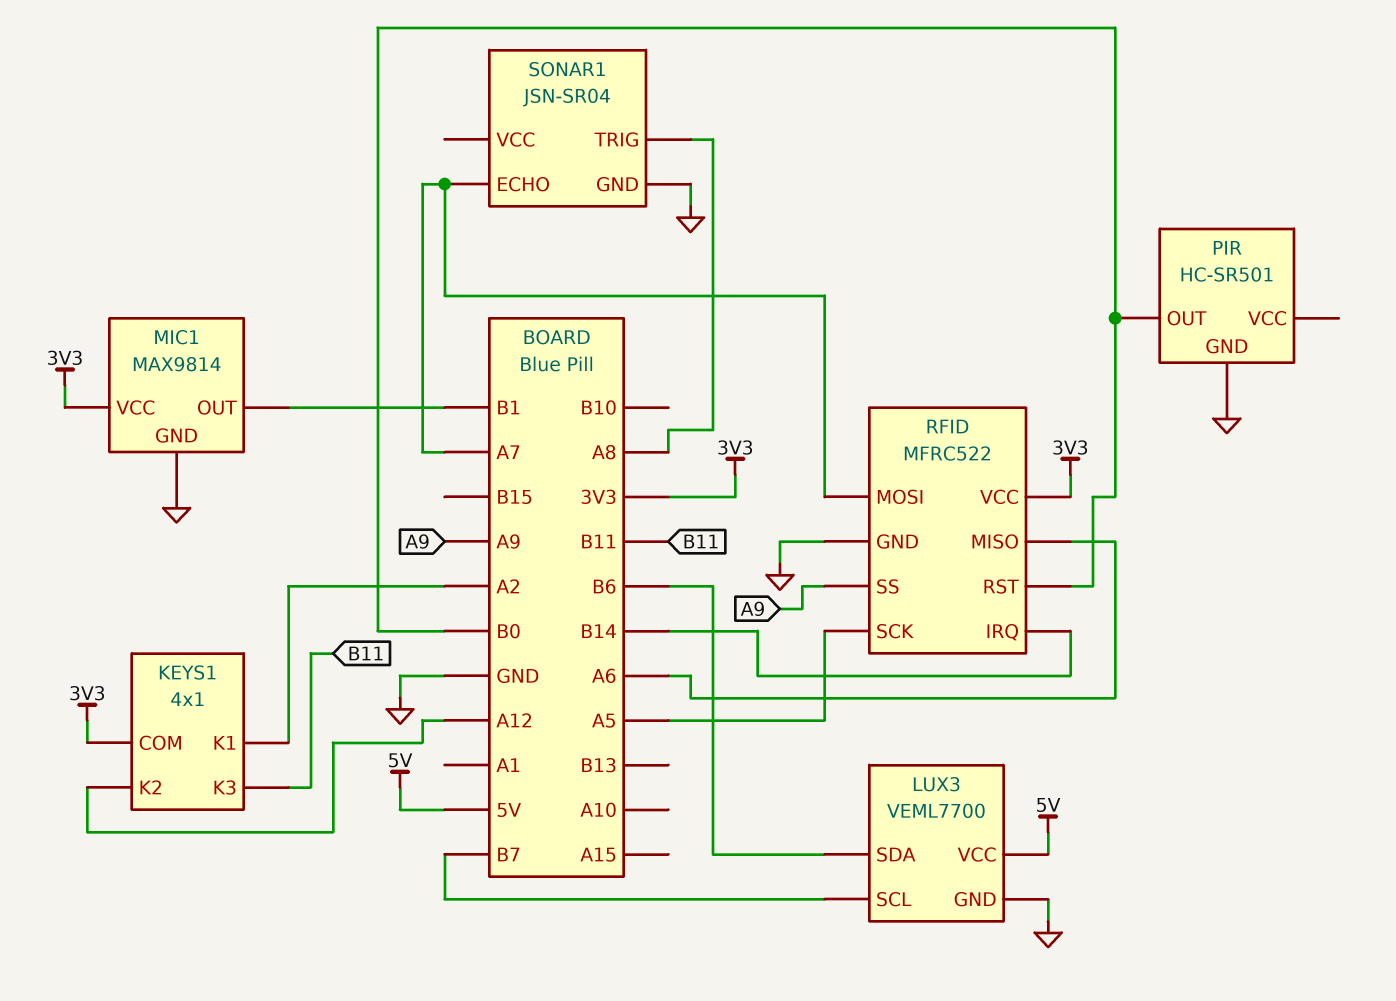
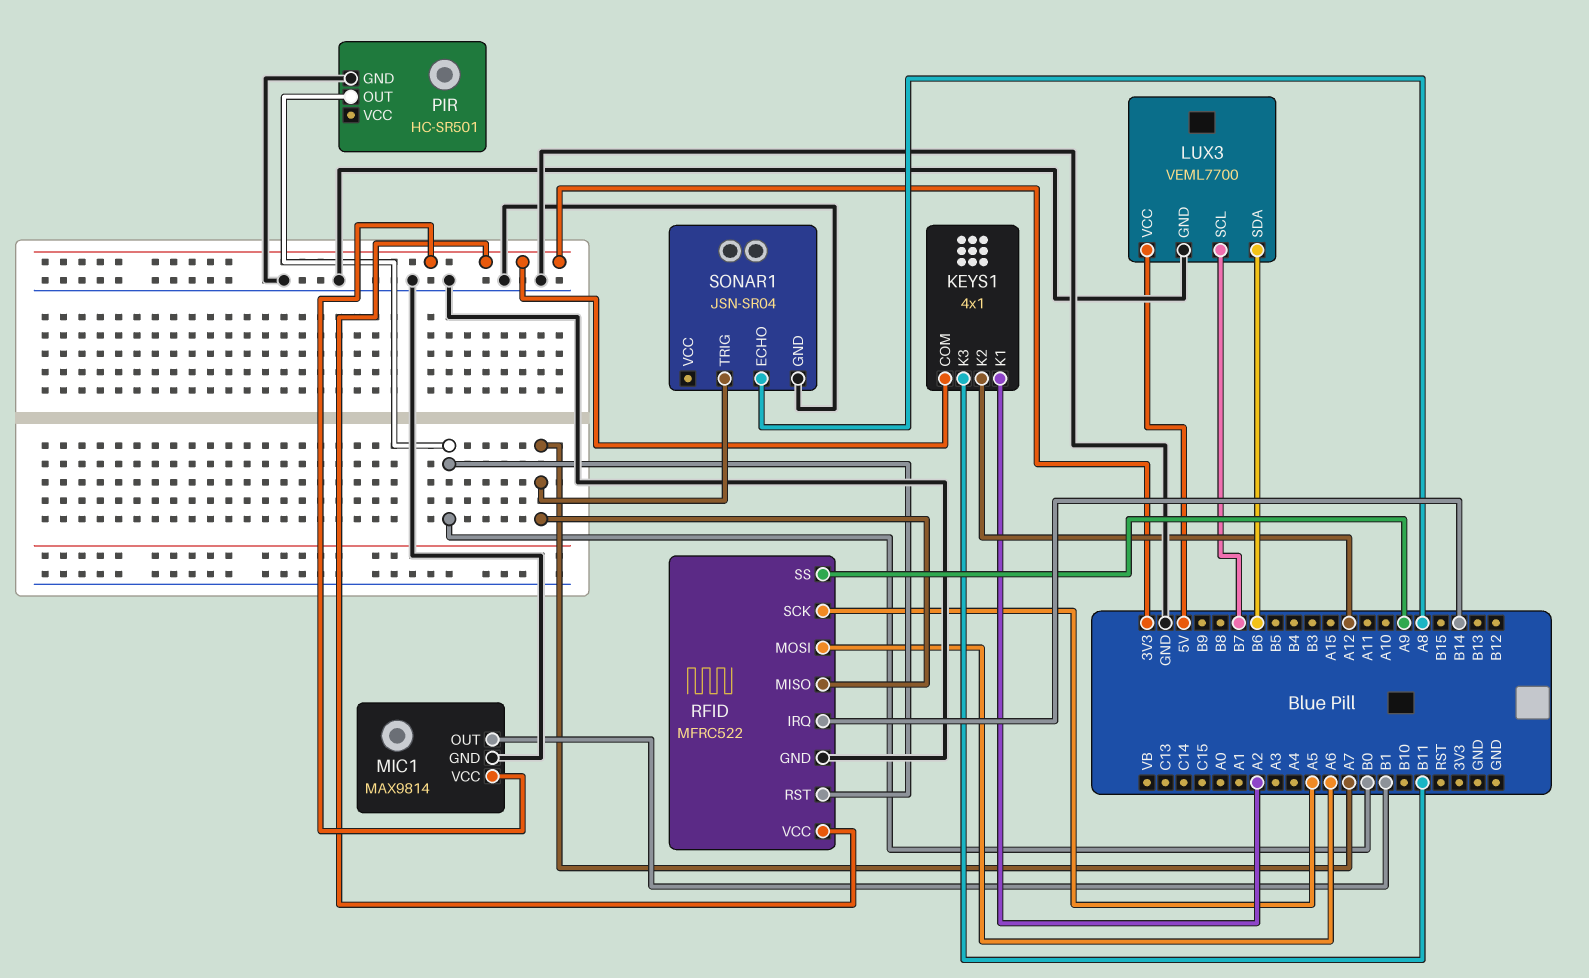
RFID pin MISO: A6 -> A7
RFID pin MOSI: A7 -> A6
SONAR1 pin ECHO: A7 -> A8
SONAR1 pin TRIG: A8 -> A7

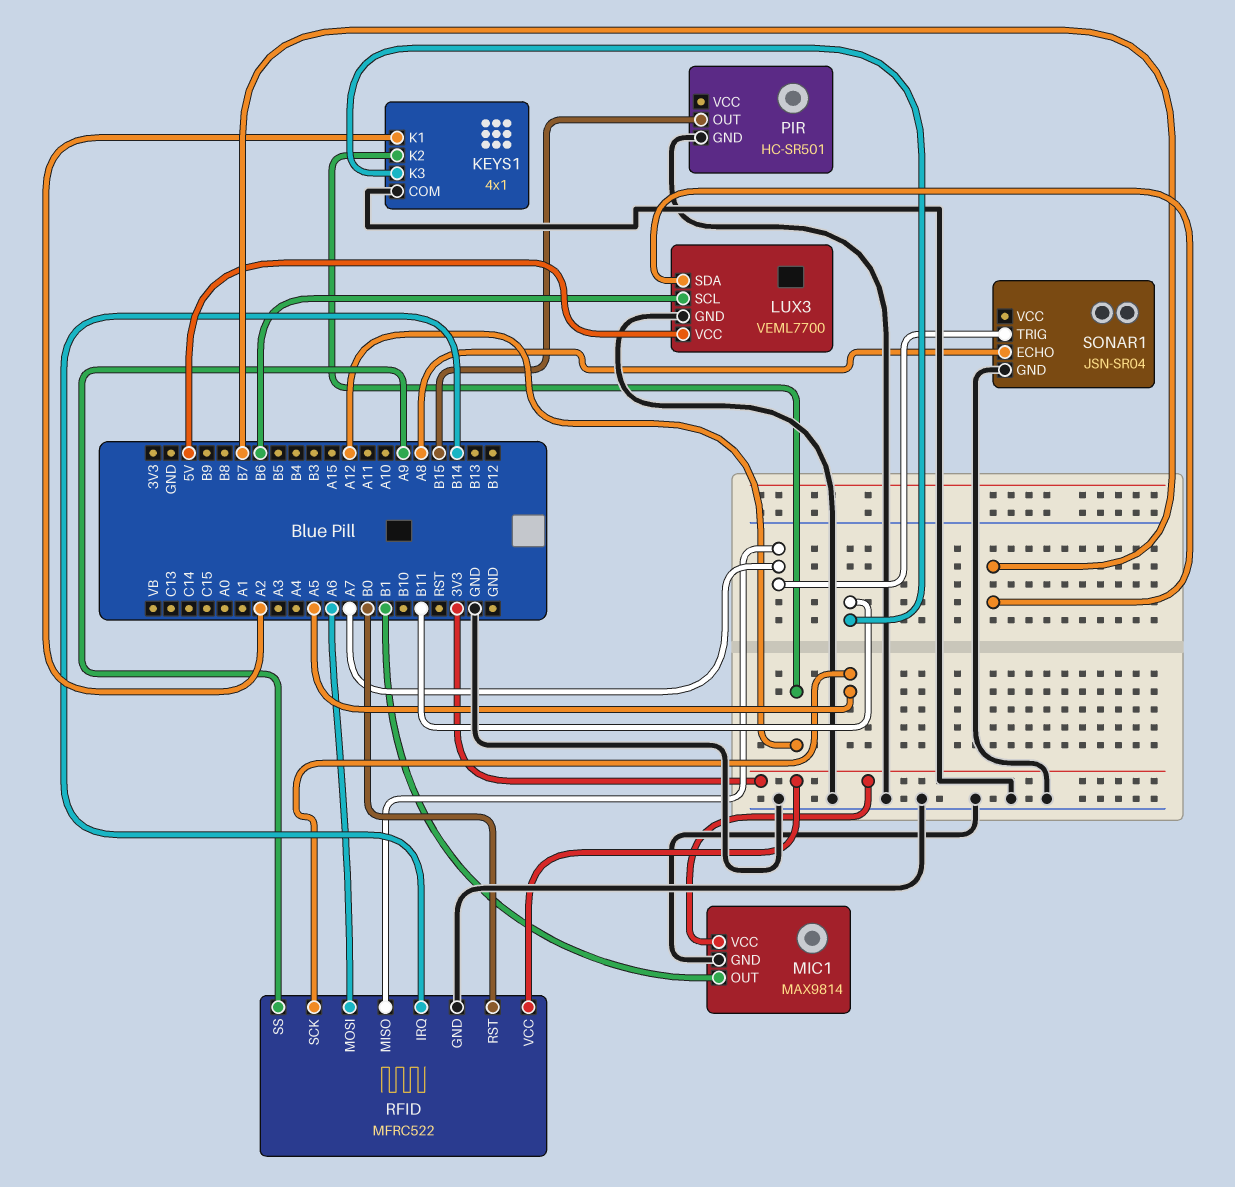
KEYS1 pin COM: 3V3 -> GND
LUX3 pin SCL: B7 -> B6
LUX3 pin SDA: B6 -> B7
PIR pin OUT: B0 -> B15

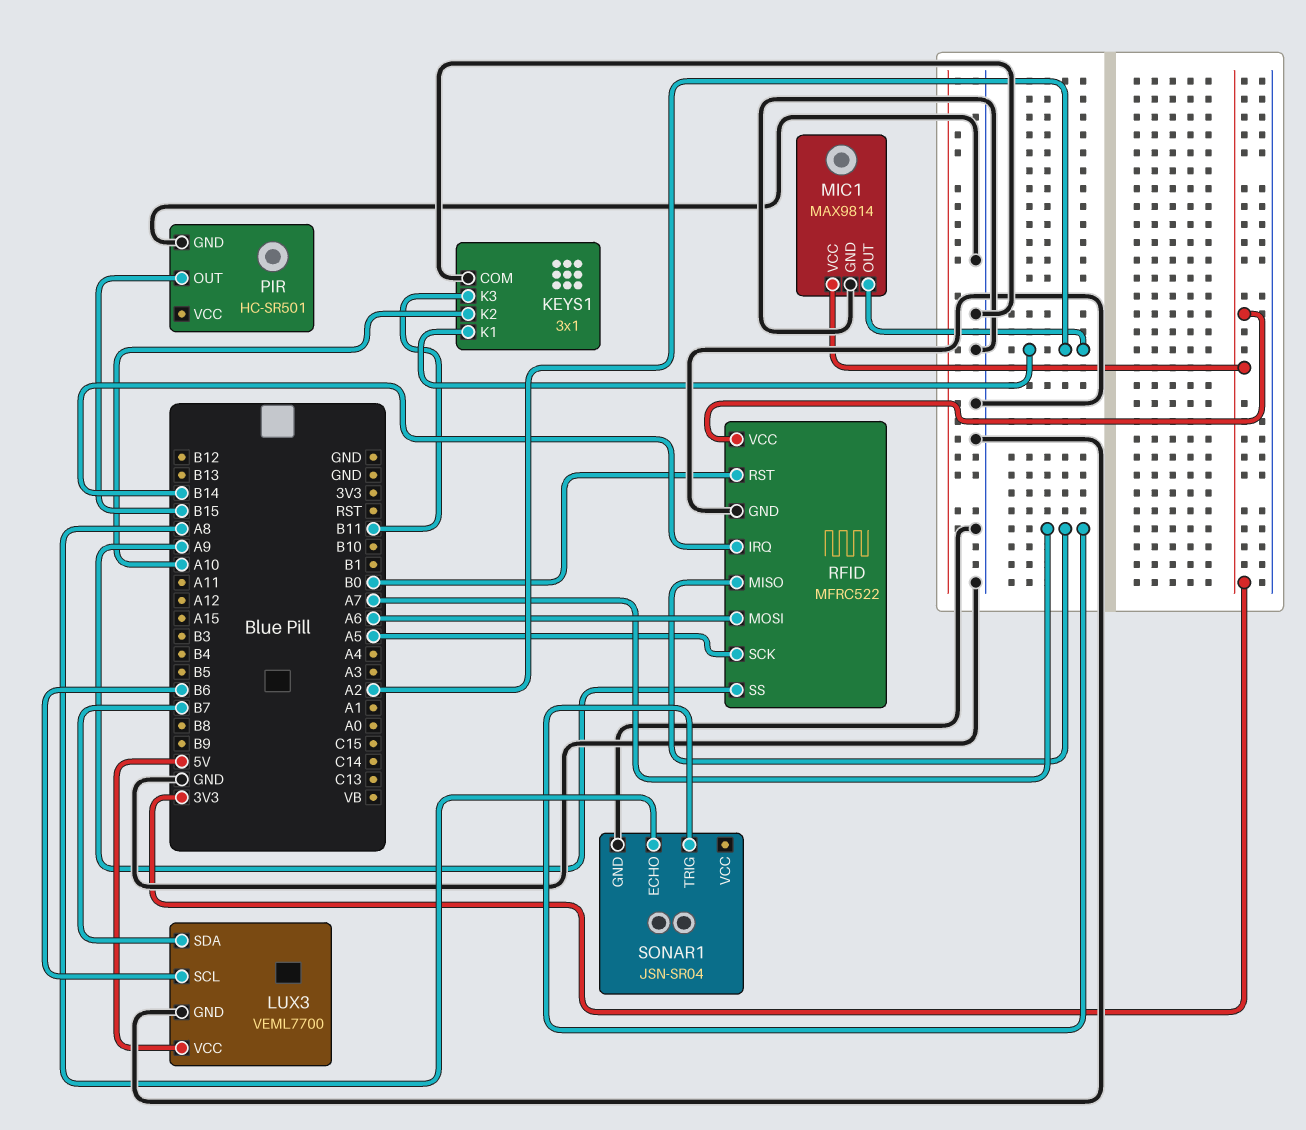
KEYS1: 4x1 -> 3x1
KEYS1 pin K2: A12 -> A10
MIC1 pin OUT: B1 -> A2

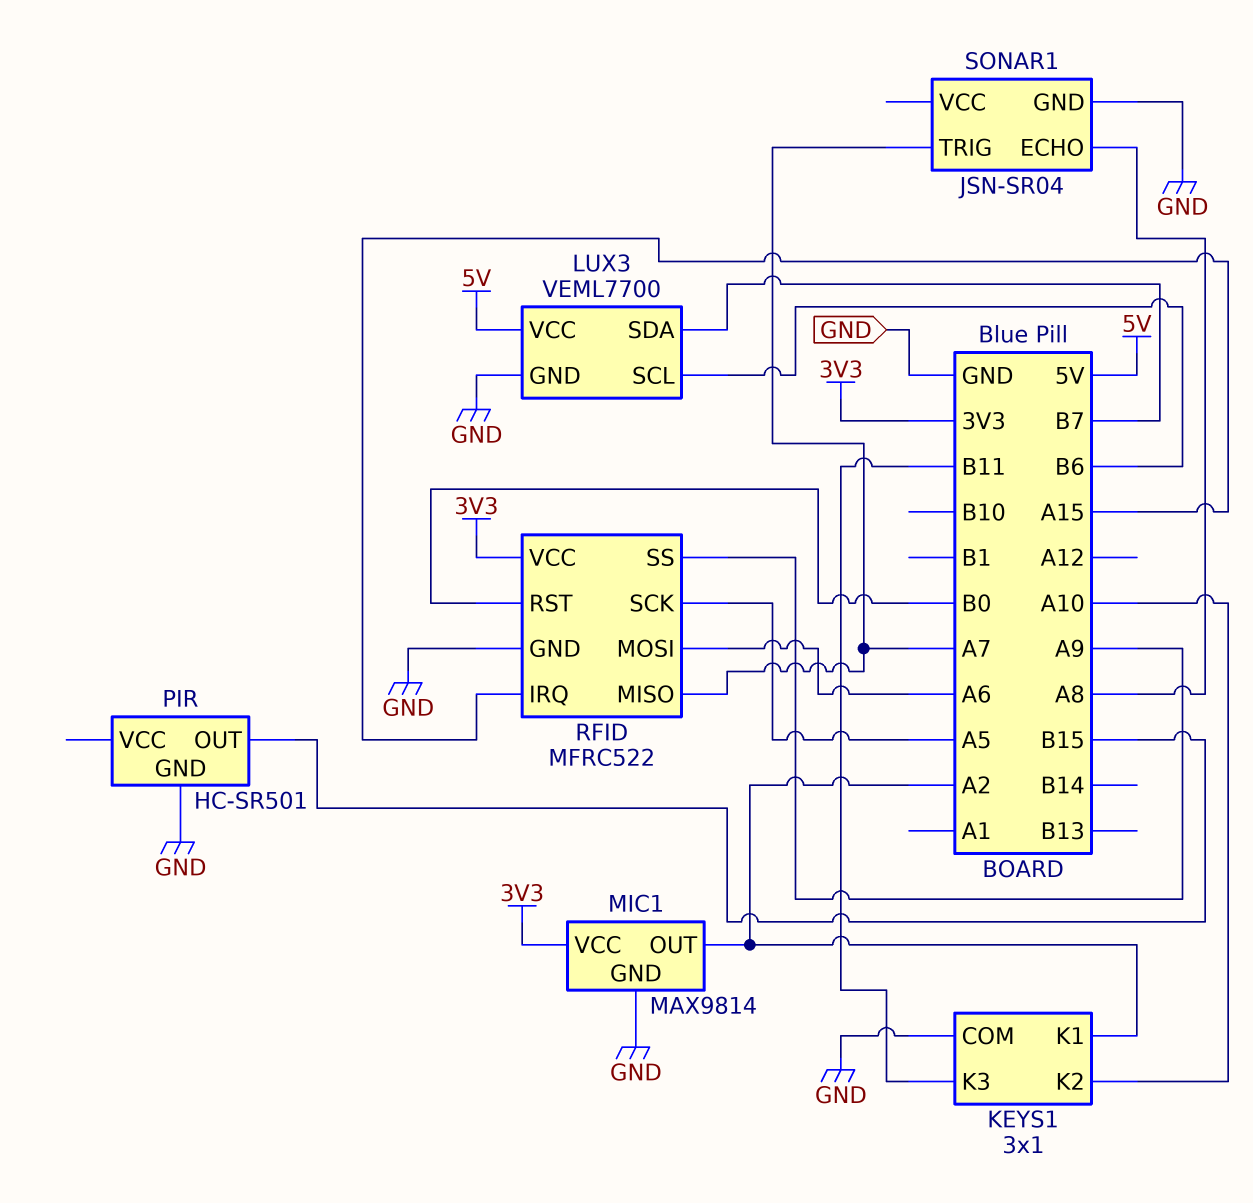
RFID pin IRQ: B14 -> A15

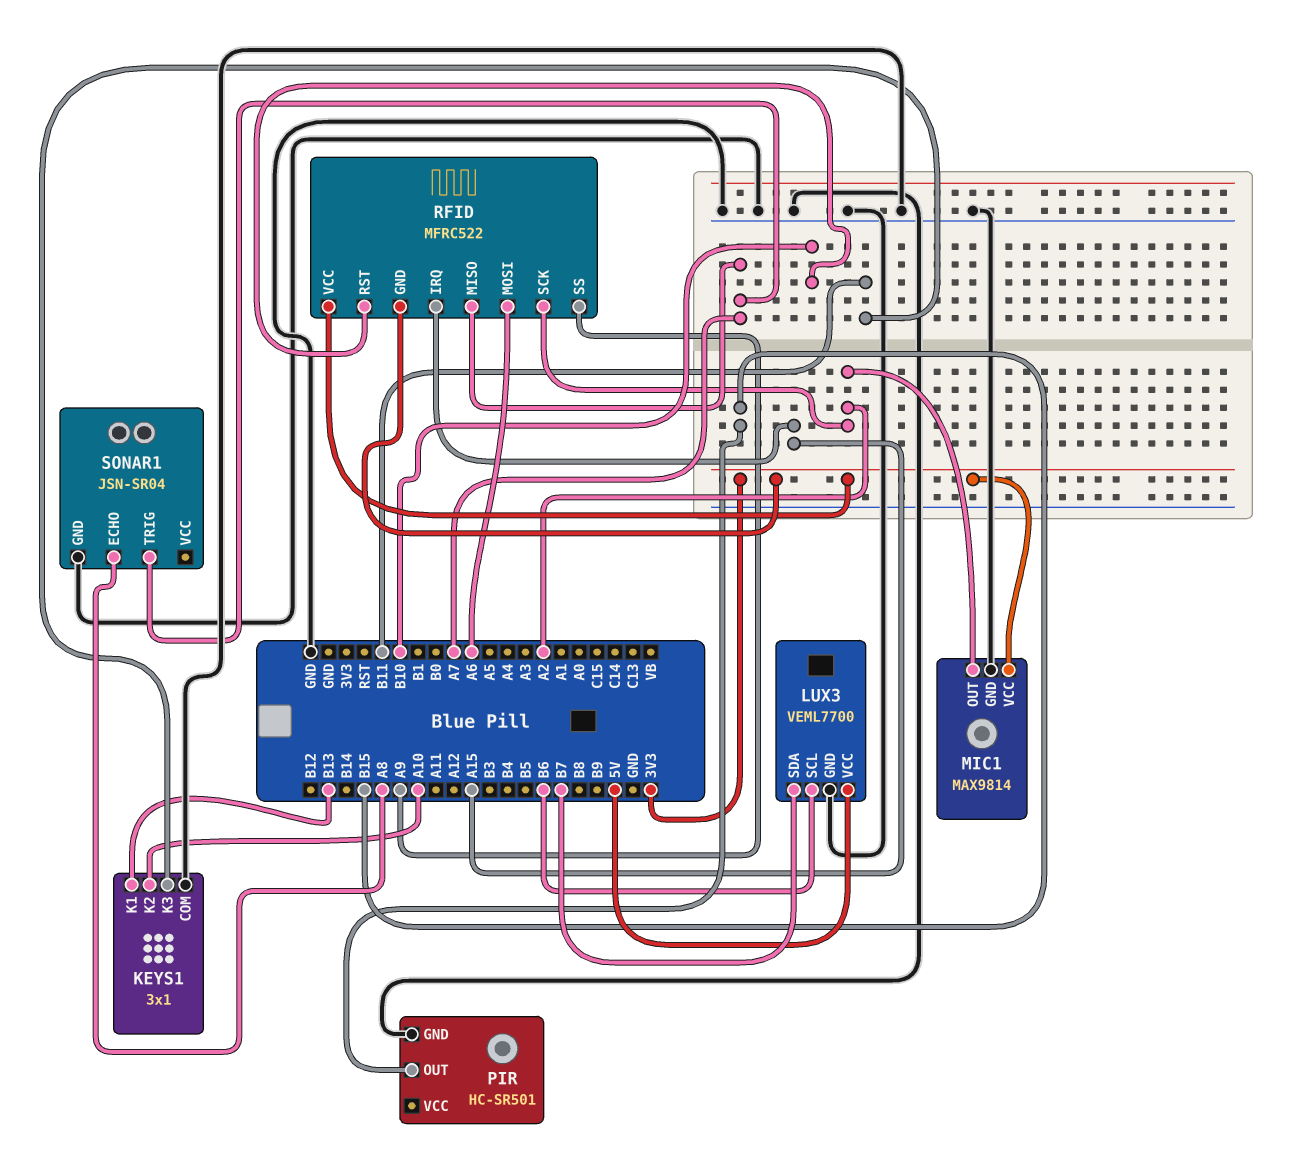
KEYS1 pin K1: A2 -> B13
RFID pin GND: GND -> 3V3
RFID pin RST: B0 -> B10
RFID pin SCK: A5 -> A2

